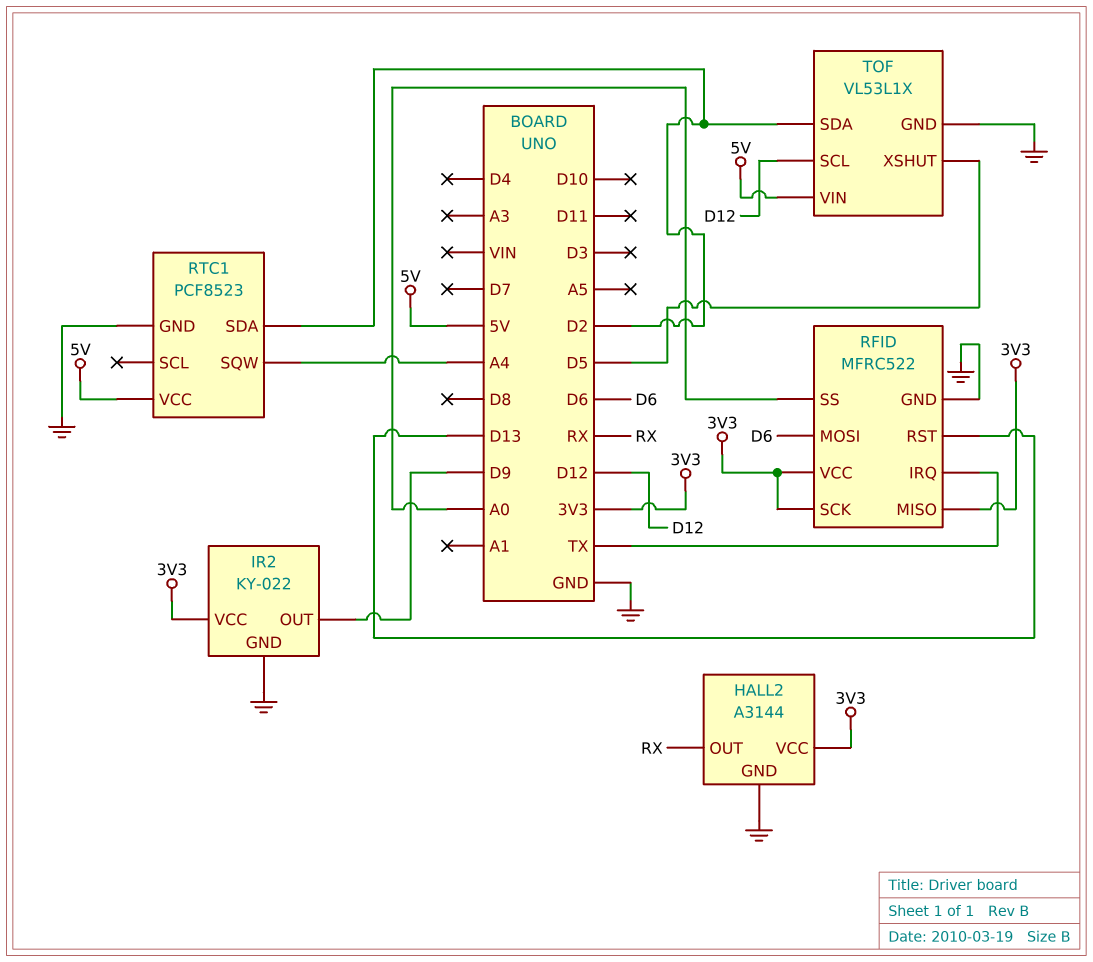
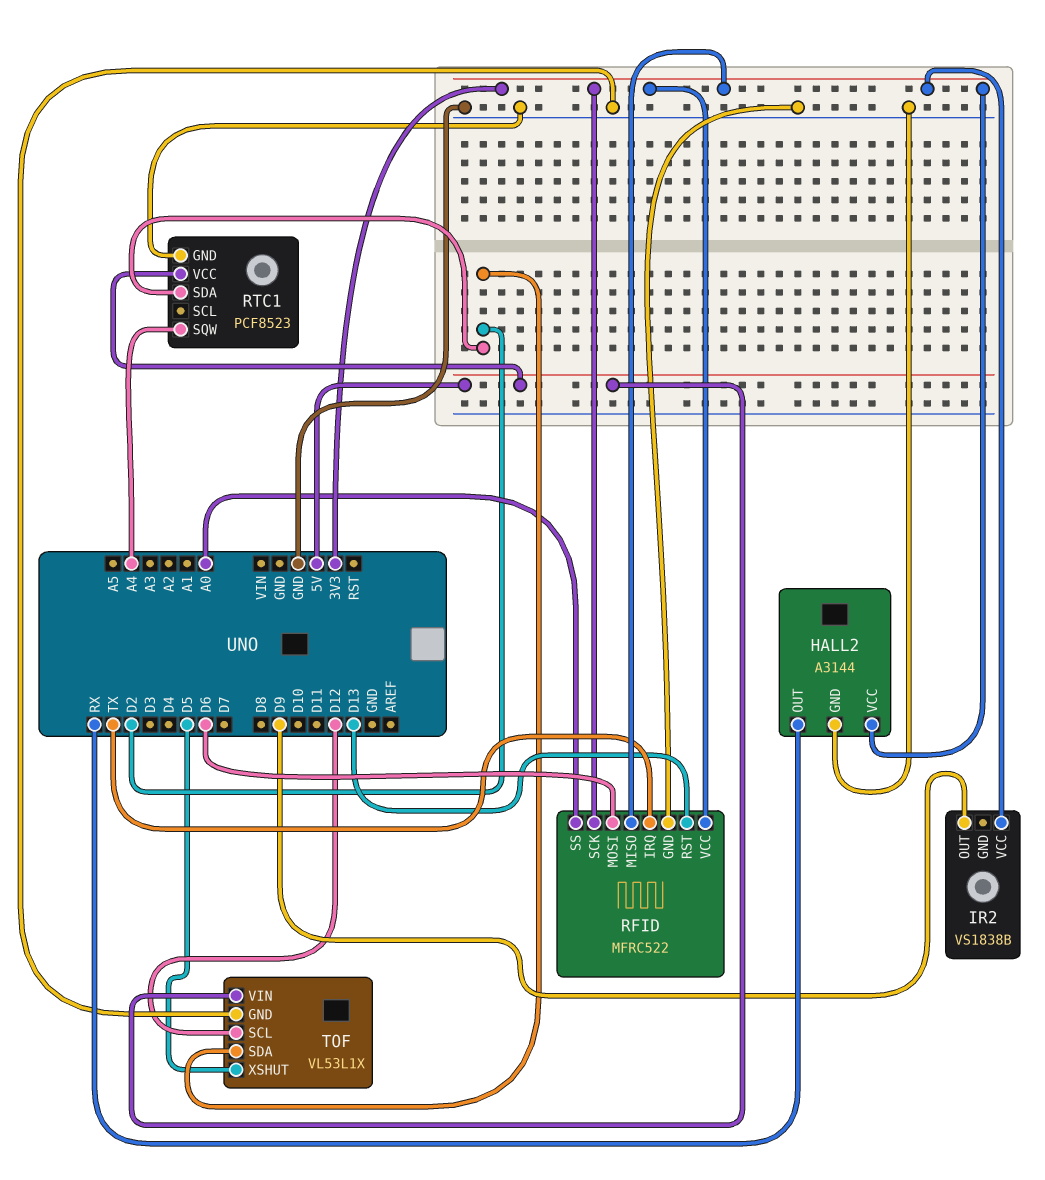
IR2: KY-022 -> VS1838B
IR2 pin GND: GND -> none

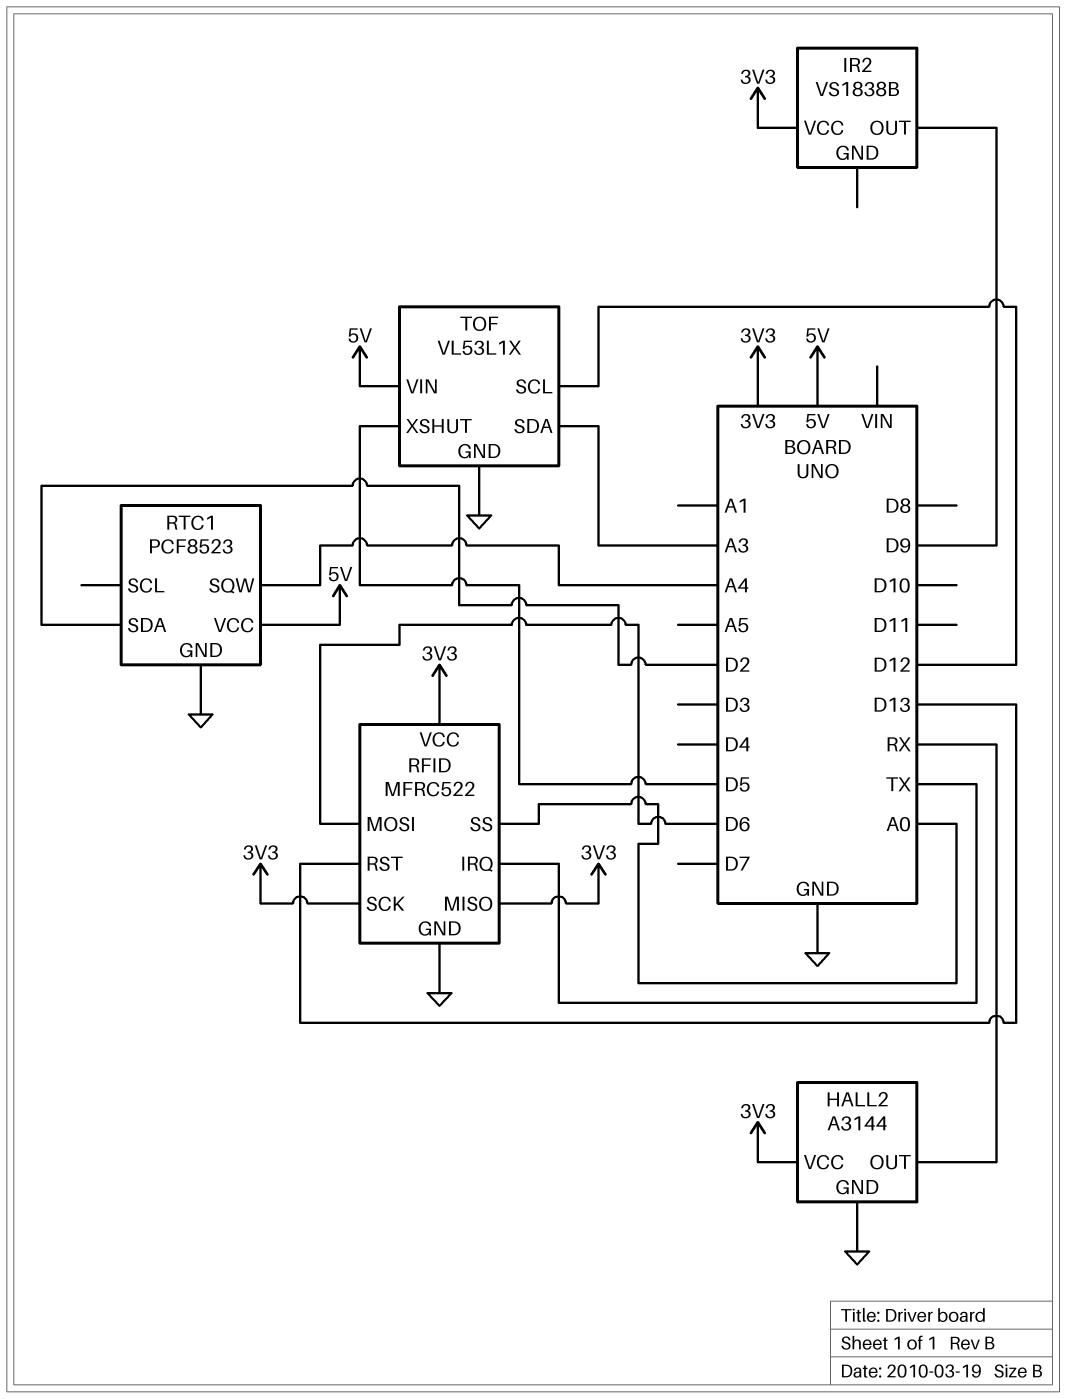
TOF pin SDA: D2 -> A3

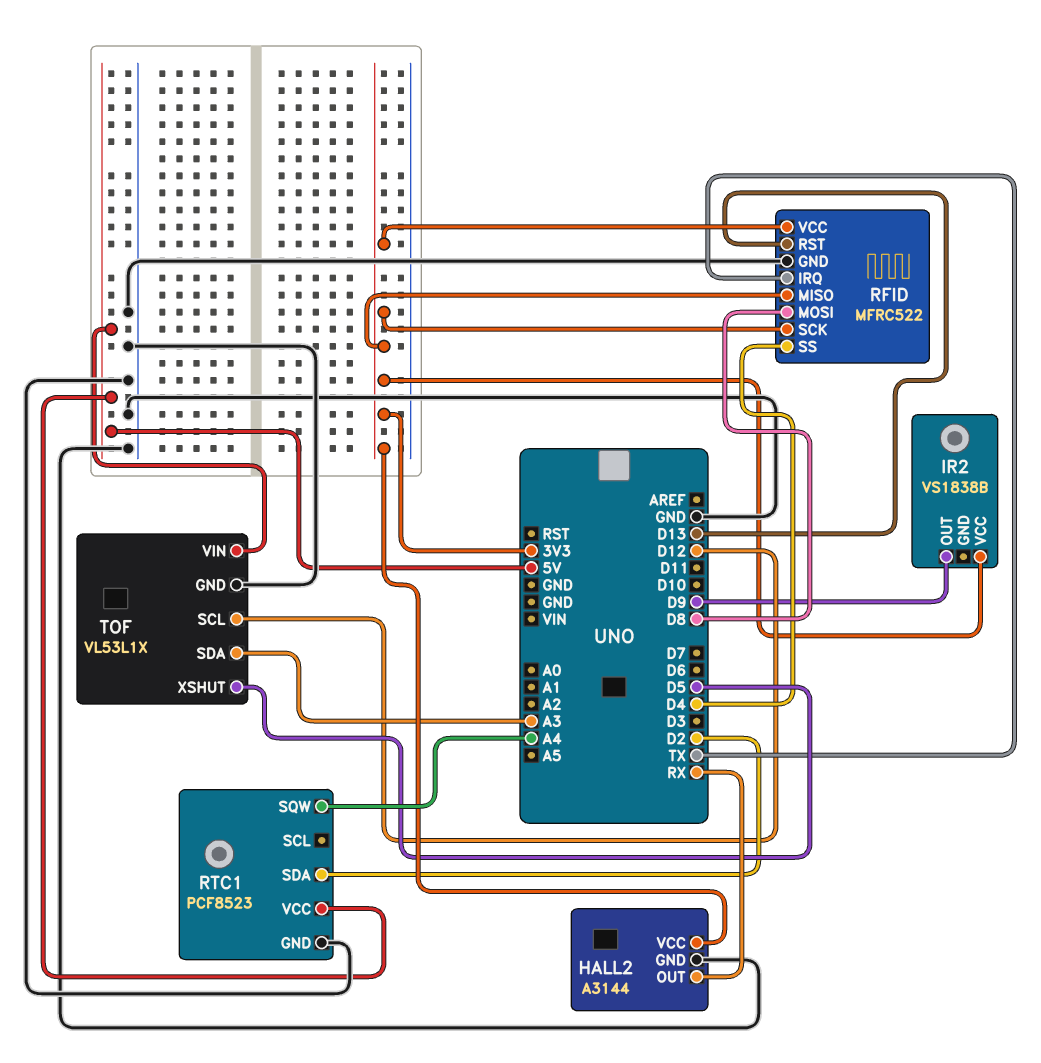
RFID pin MOSI: D6 -> D8
RFID pin SS: A0 -> D4

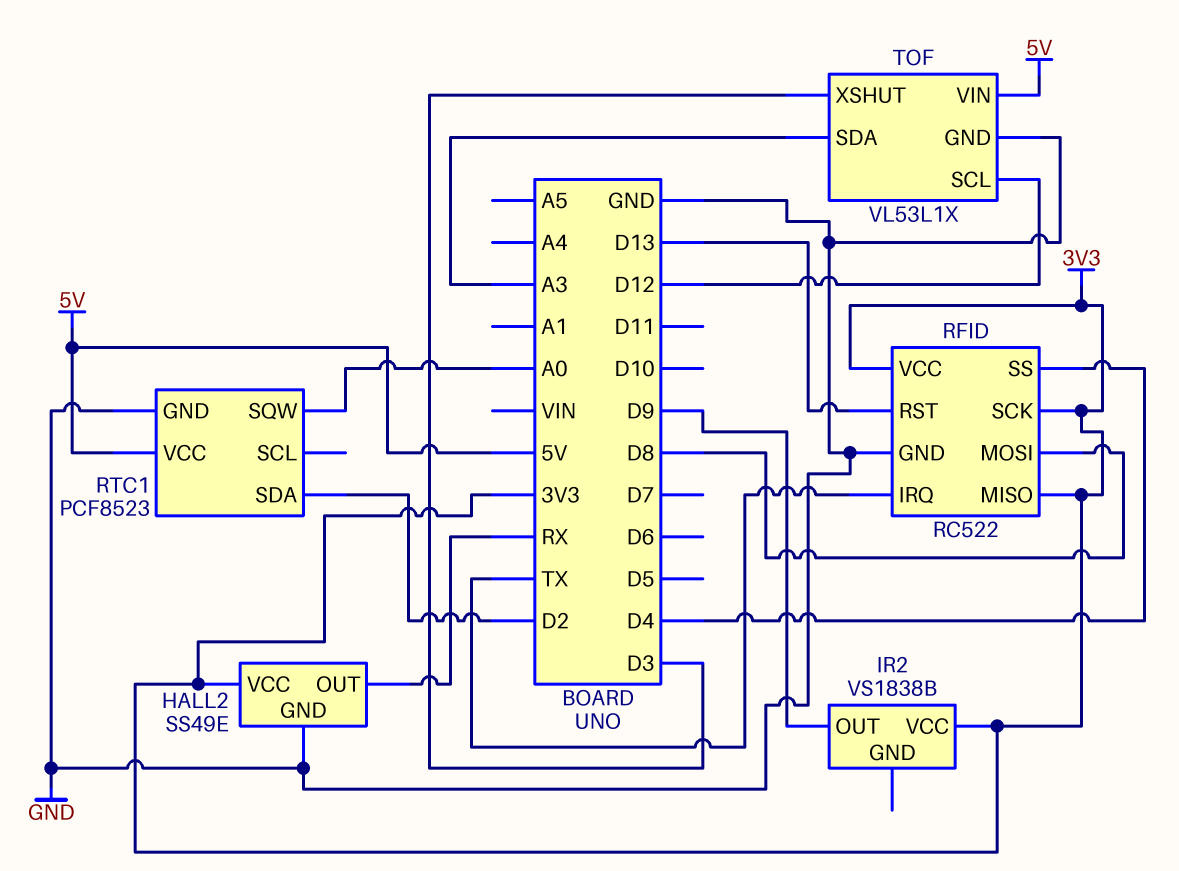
HALL2: A3144 -> SS49E
RFID: MFRC522 -> RC522
RTC1 pin SQW: A4 -> A0
TOF pin XSHUT: D5 -> D3

